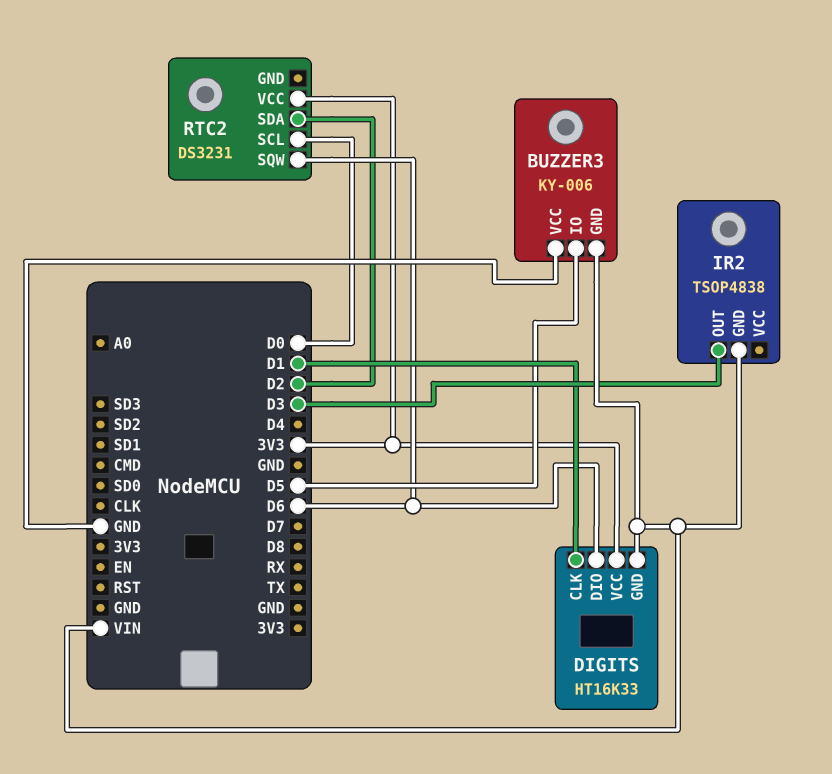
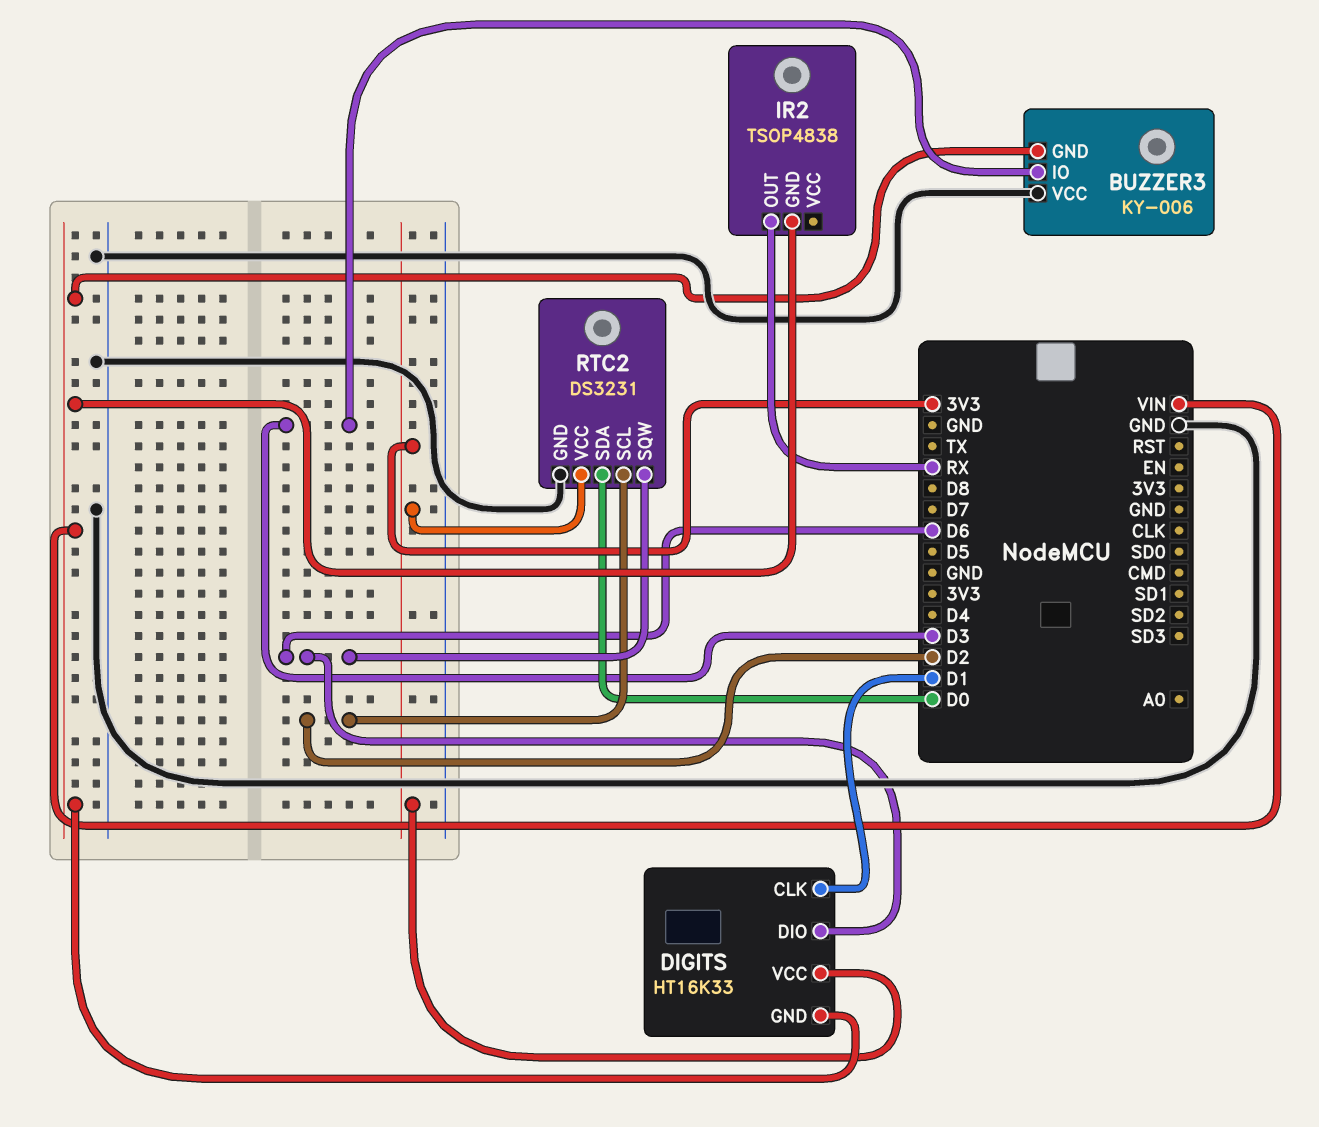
BUZZER3 pin IO: D5 -> D3
IR2 pin OUT: D3 -> RX
RTC2 pin GND: none -> GND
RTC2 pin SCL: D0 -> D2
RTC2 pin SDA: D2 -> D0

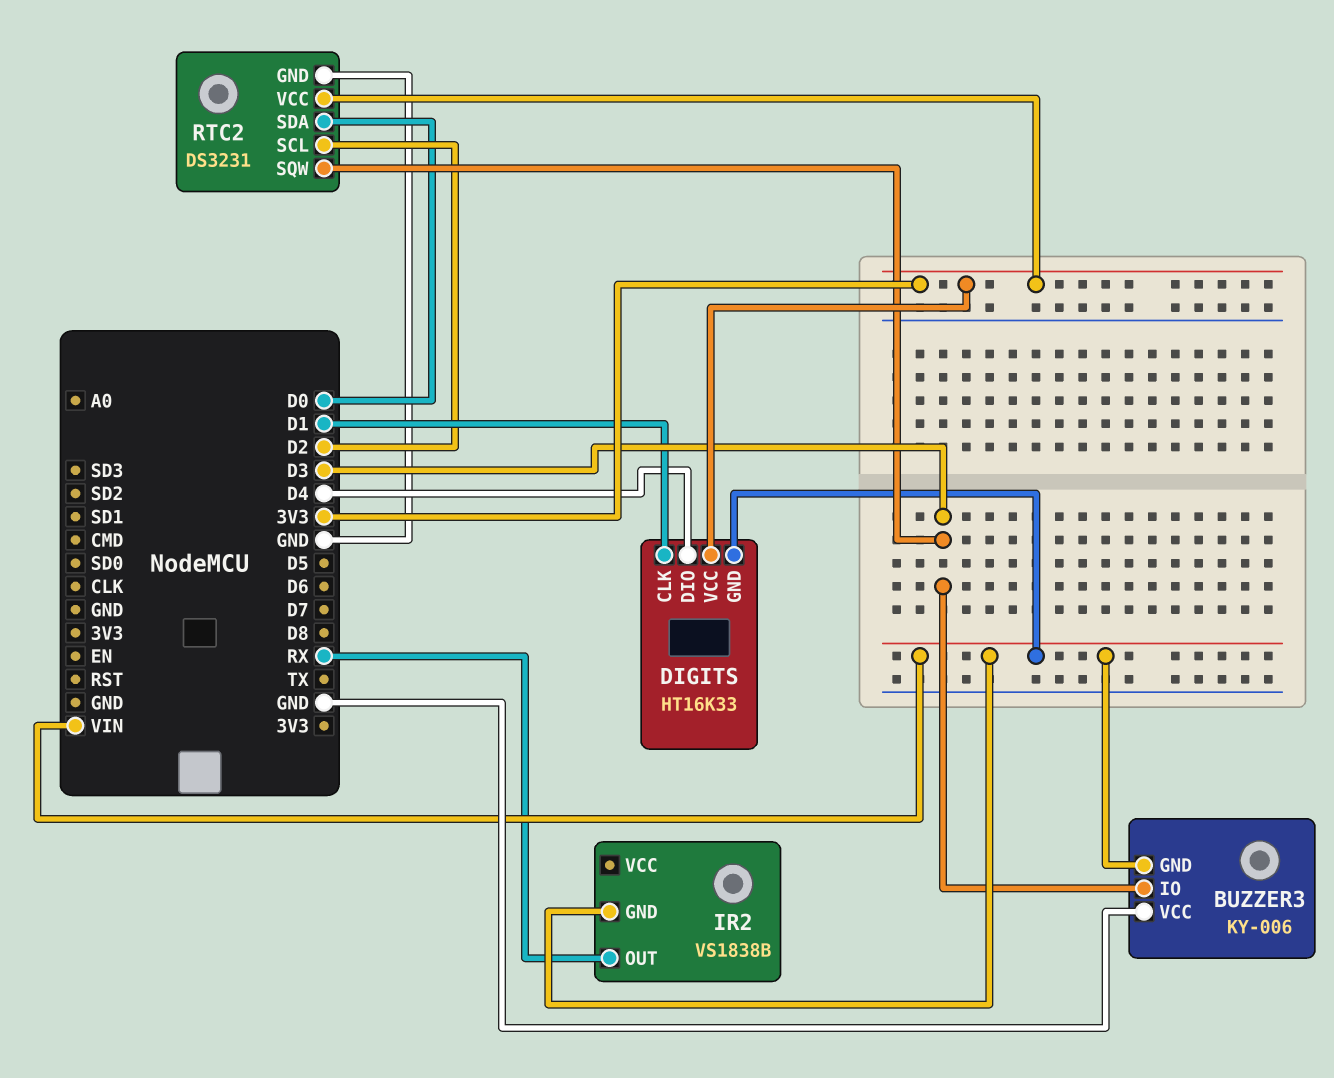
DIGITS pin DIO: D6 -> D4
IR2: TSOP4838 -> VS1838B
RTC2 pin SQW: D6 -> D3

